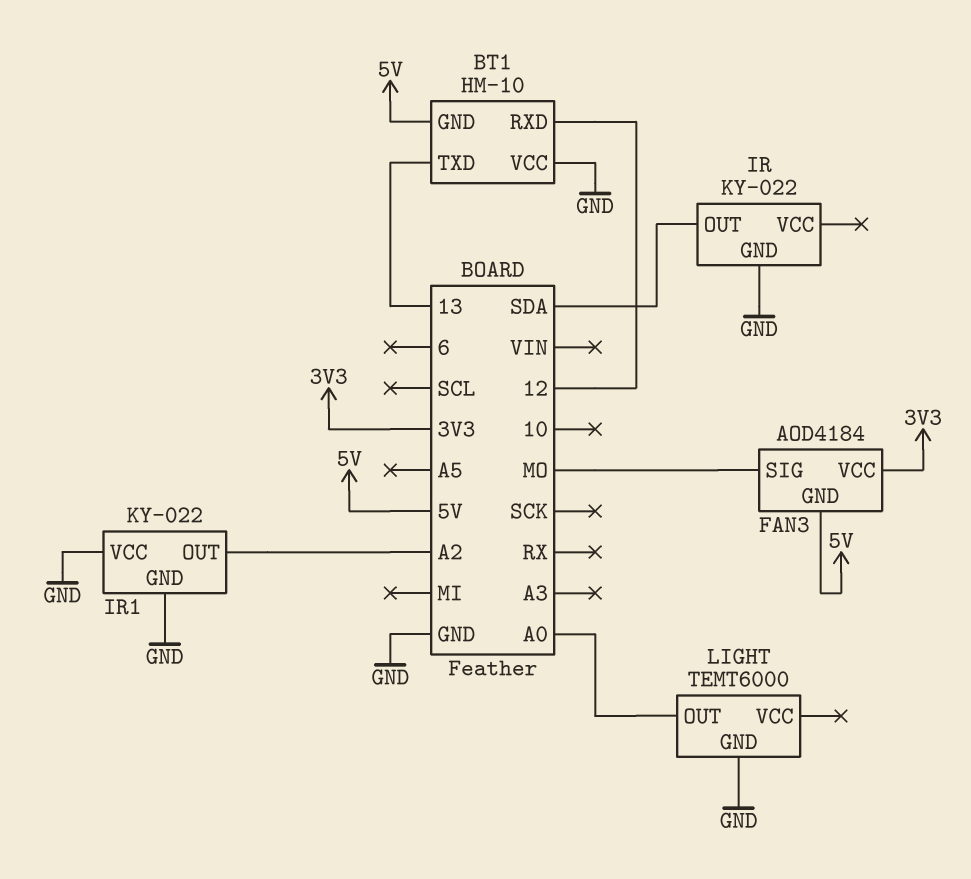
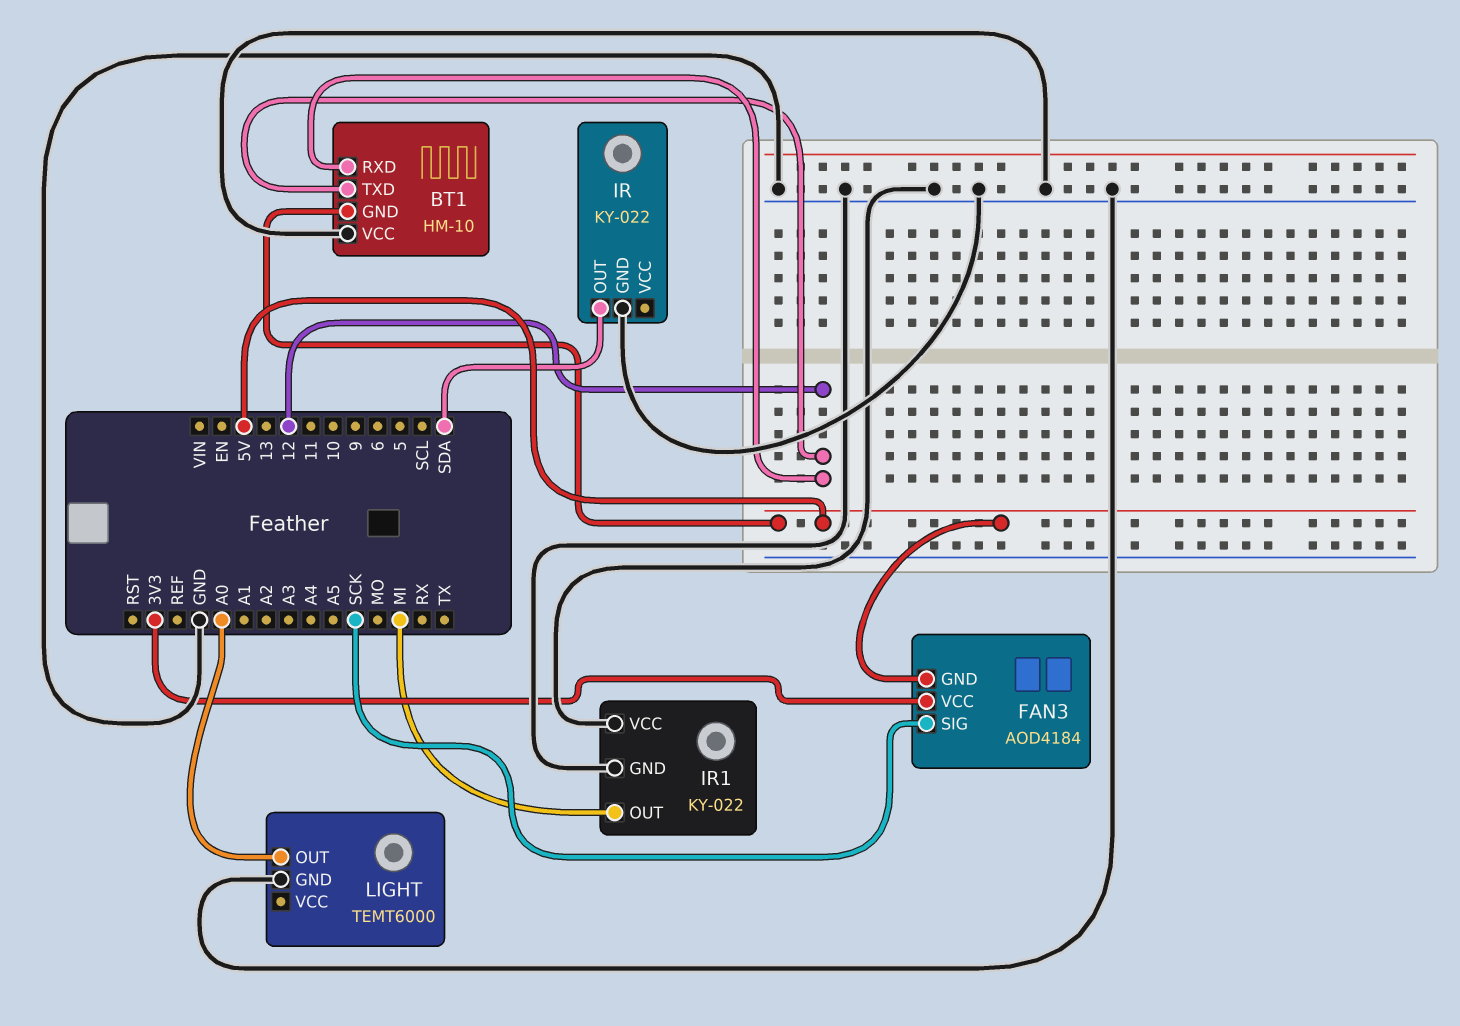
BT1 pin TXD: 13 -> 12
FAN3 pin SIG: MO -> SCK
IR1 pin OUT: A2 -> MI

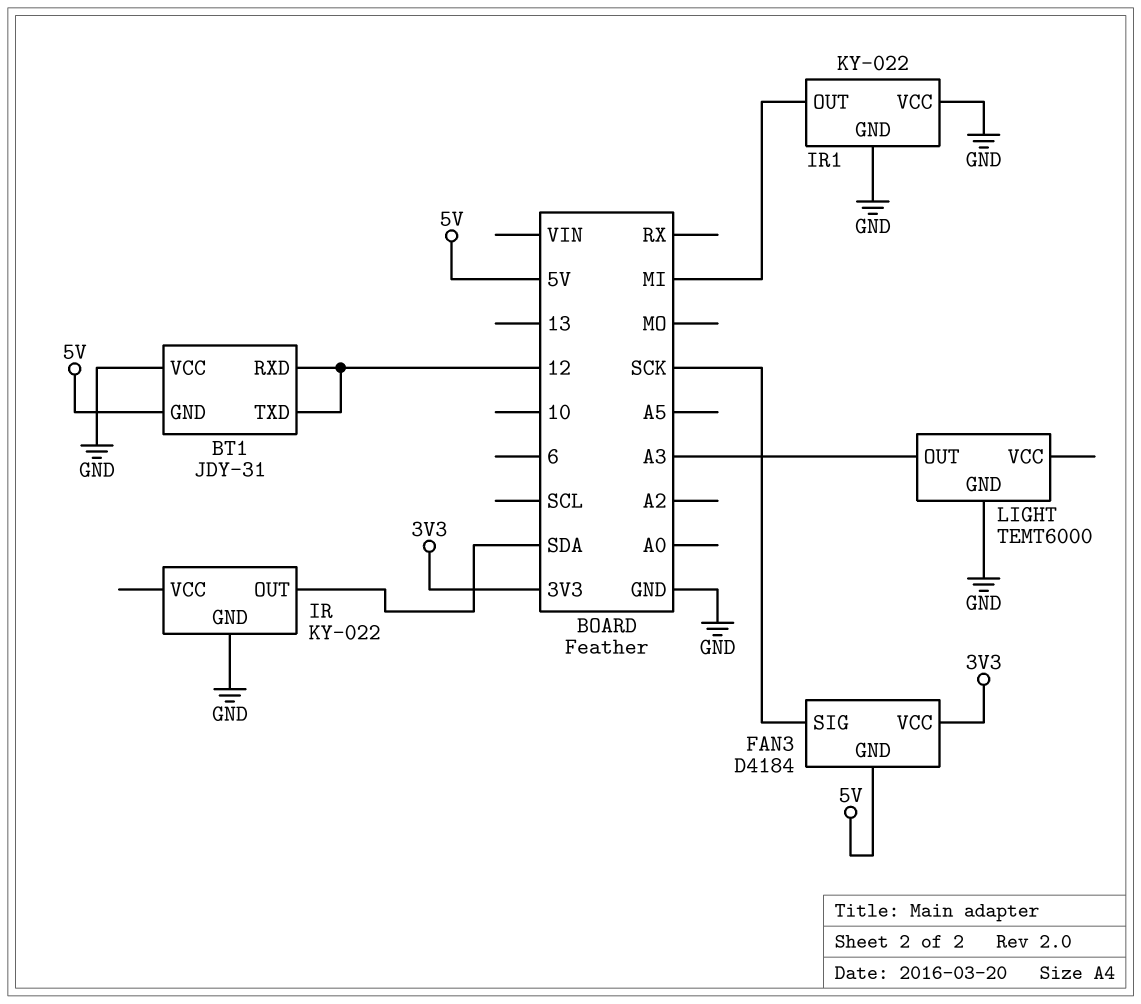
BT1: HM-10 -> JDY-31
FAN3: AOD4184 -> D4184
LIGHT pin OUT: A0 -> A3

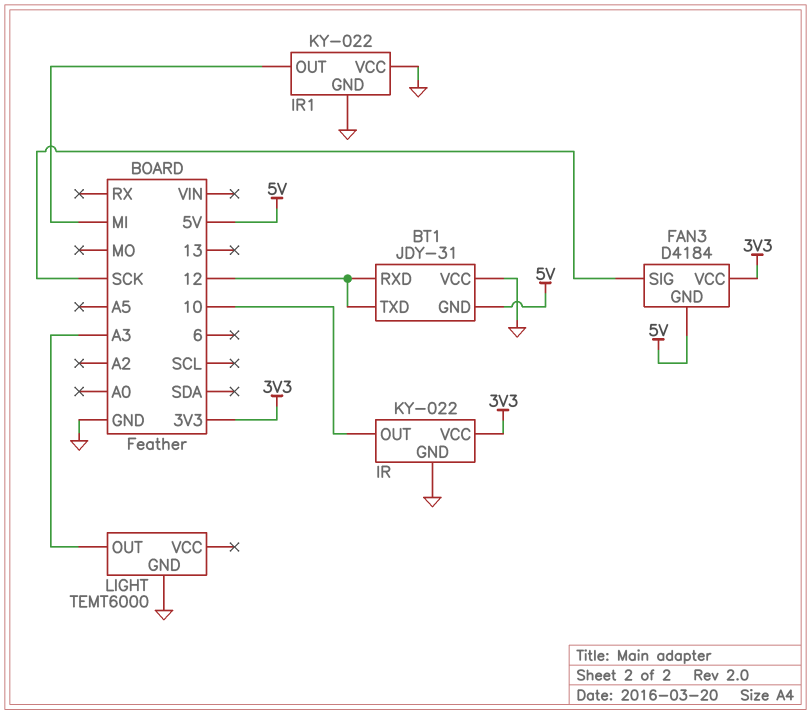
IR pin OUT: SDA -> 10
IR pin VCC: none -> 3V3

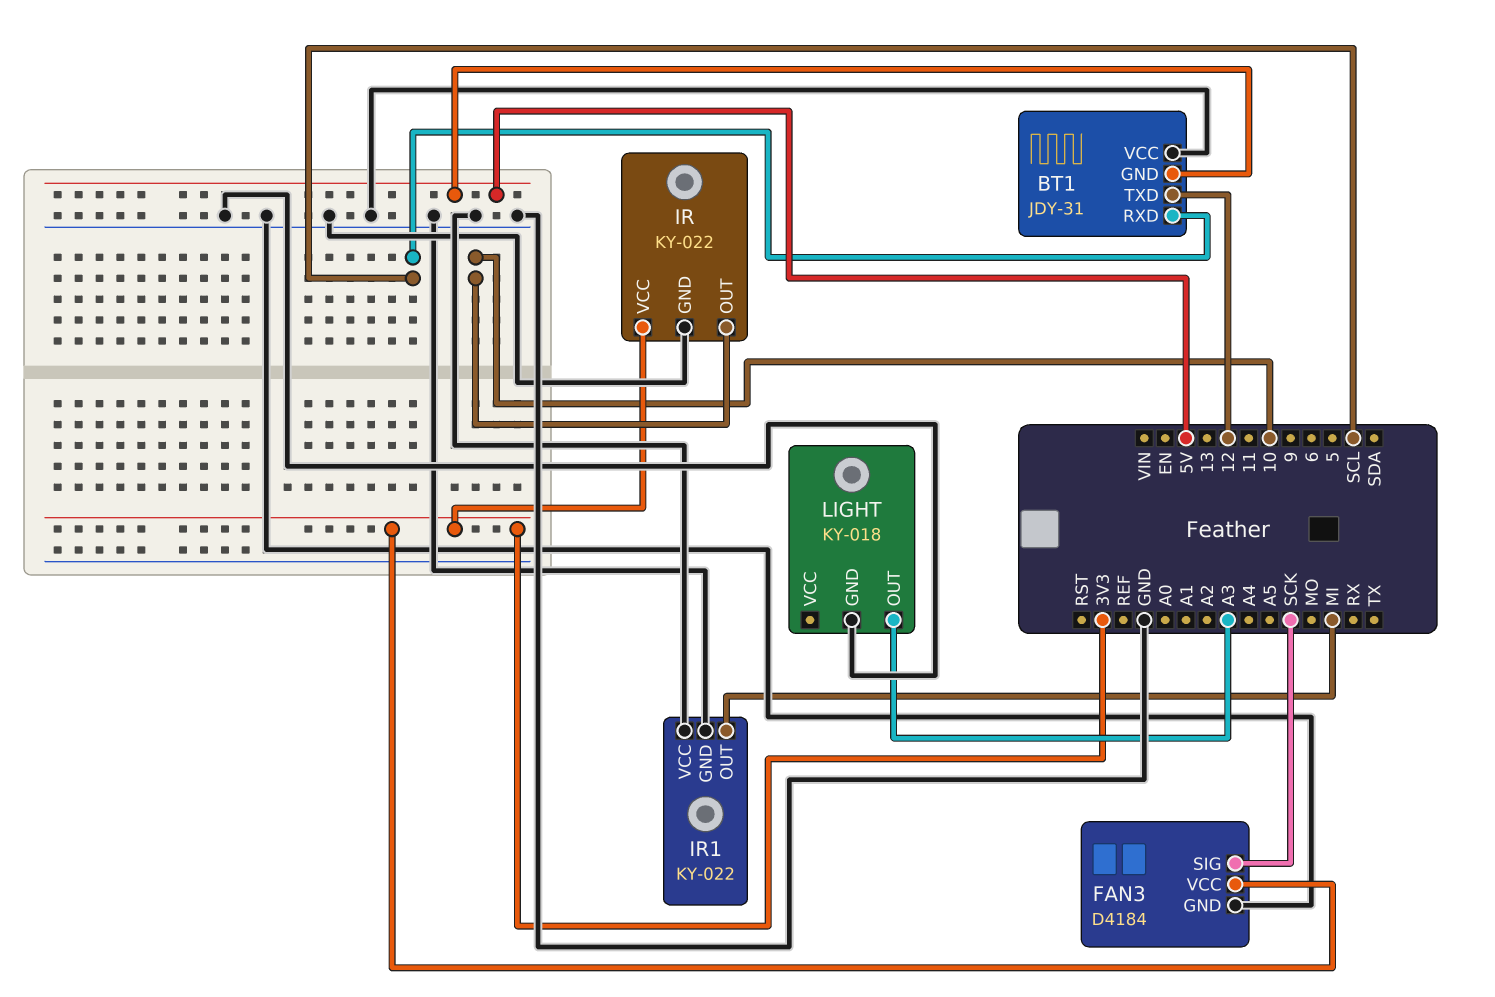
BT1 pin RXD: 12 -> SCL
FAN3 pin GND: 5V -> GND
LIGHT: TEMT6000 -> KY-018

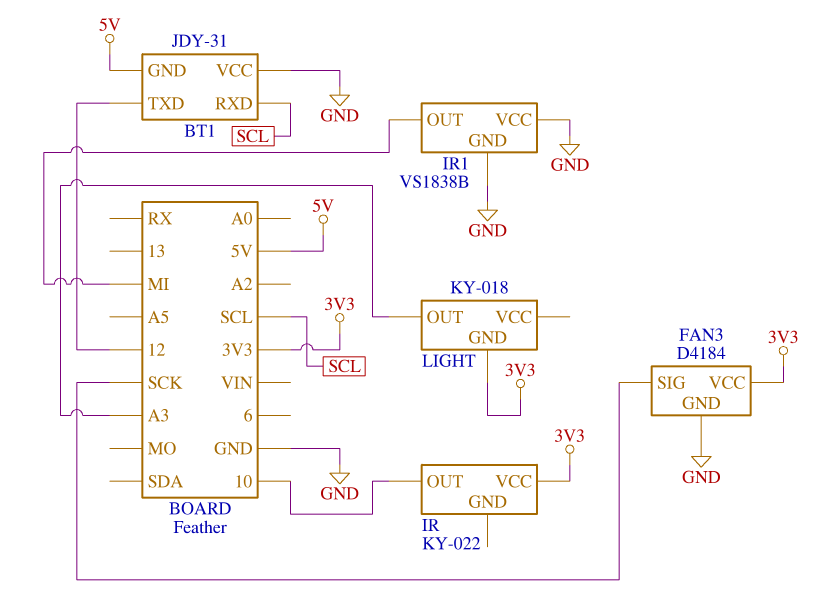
IR pin GND: GND -> none
IR1: KY-022 -> VS1838B
LIGHT pin GND: GND -> 3V3

